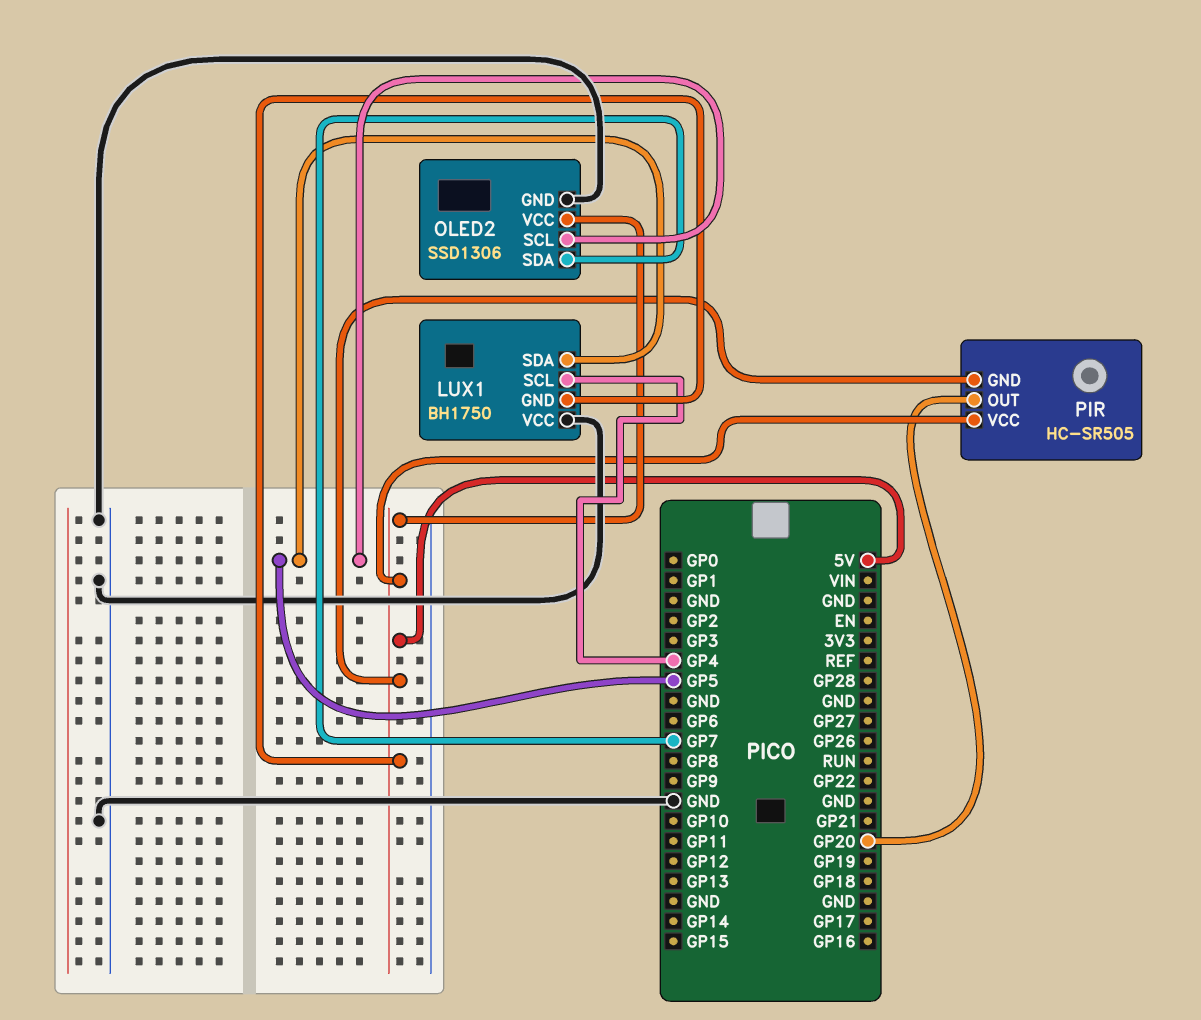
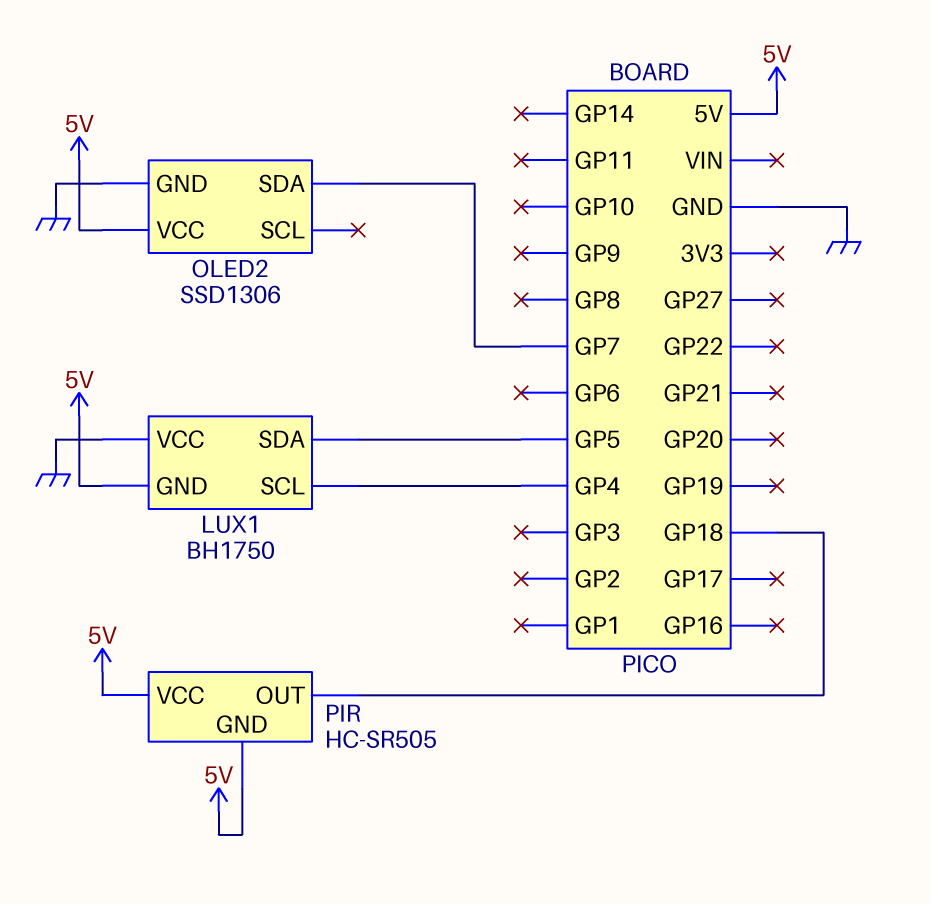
OLED2 pin SCL: GP5 -> none
PIR pin OUT: GP20 -> GP18

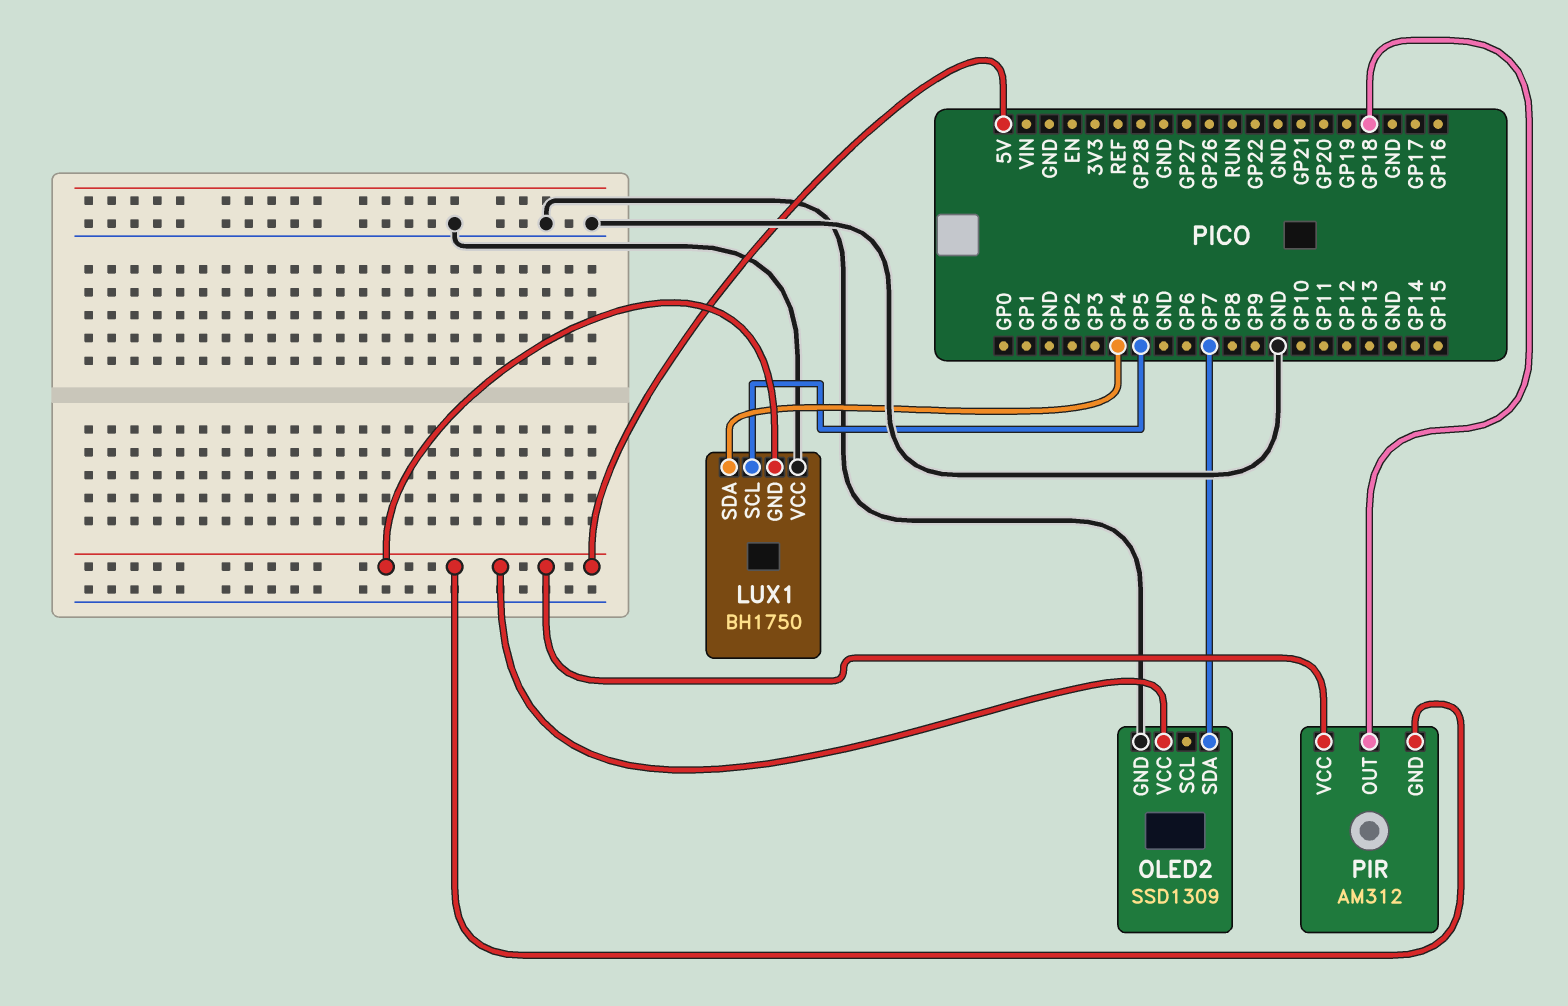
LUX1 pin SCL: GP4 -> GP5
LUX1 pin SDA: GP5 -> GP4
OLED2: SSD1306 -> SSD1309
PIR: HC-SR505 -> AM312

